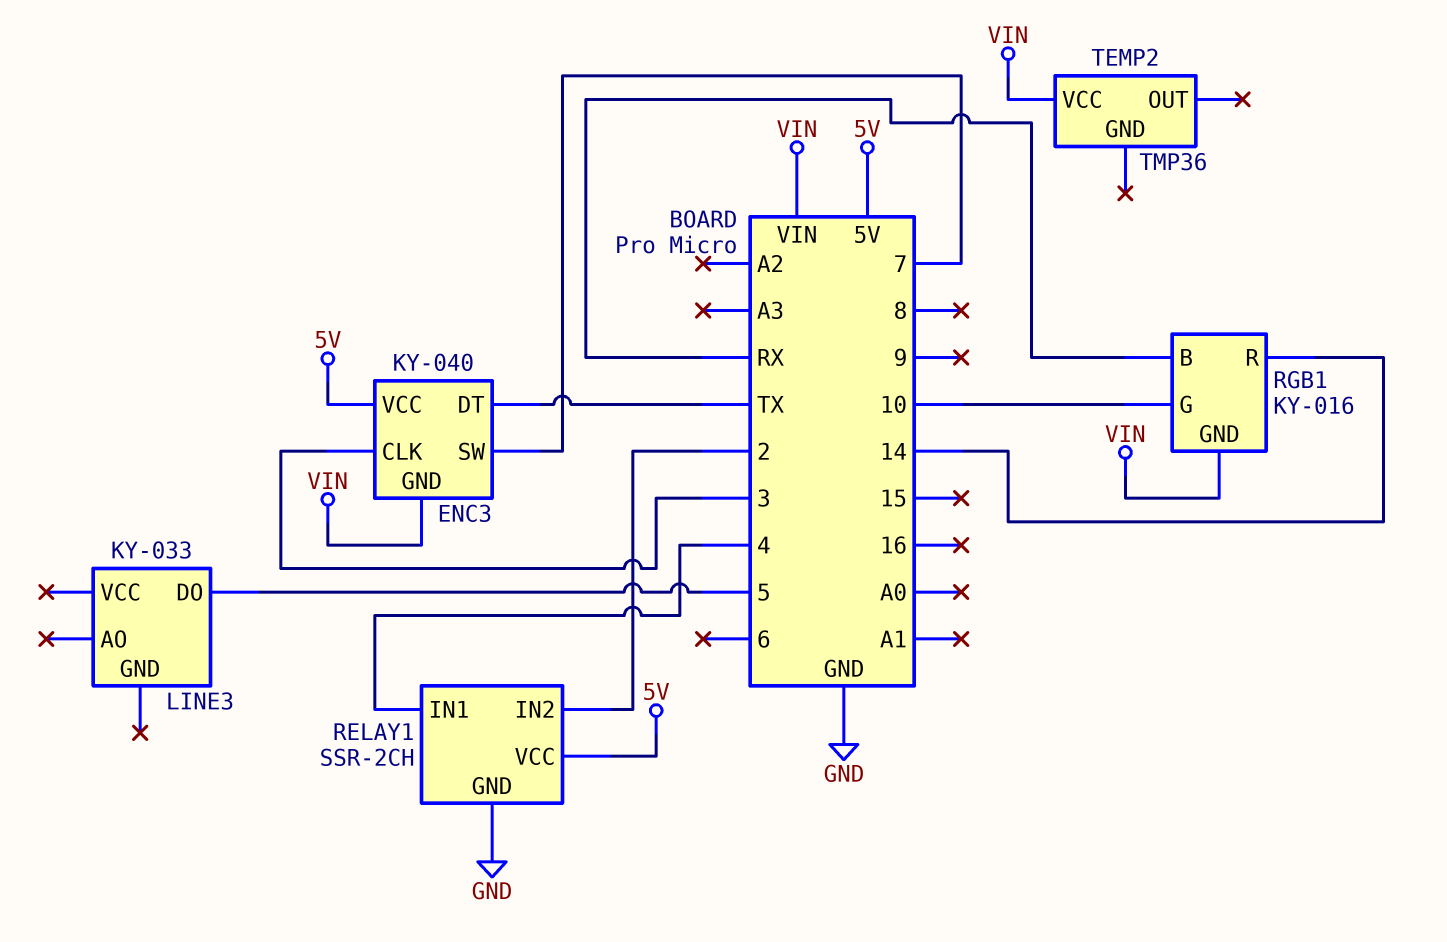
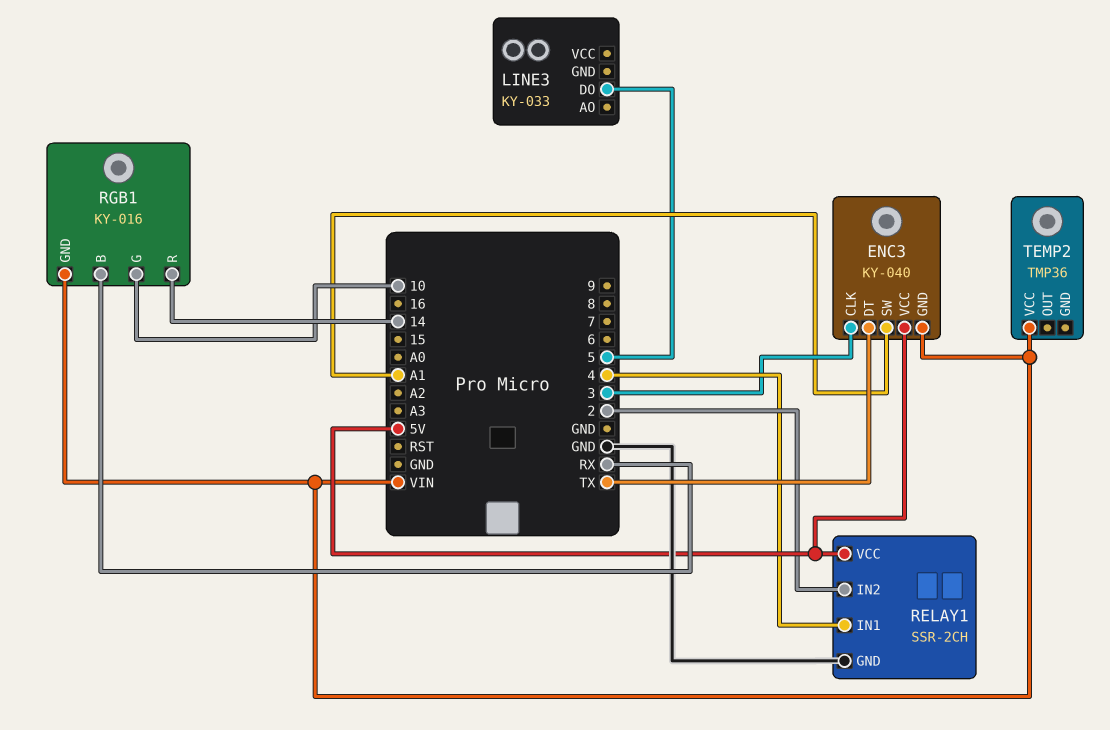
ENC3 pin SW: 7 -> A1

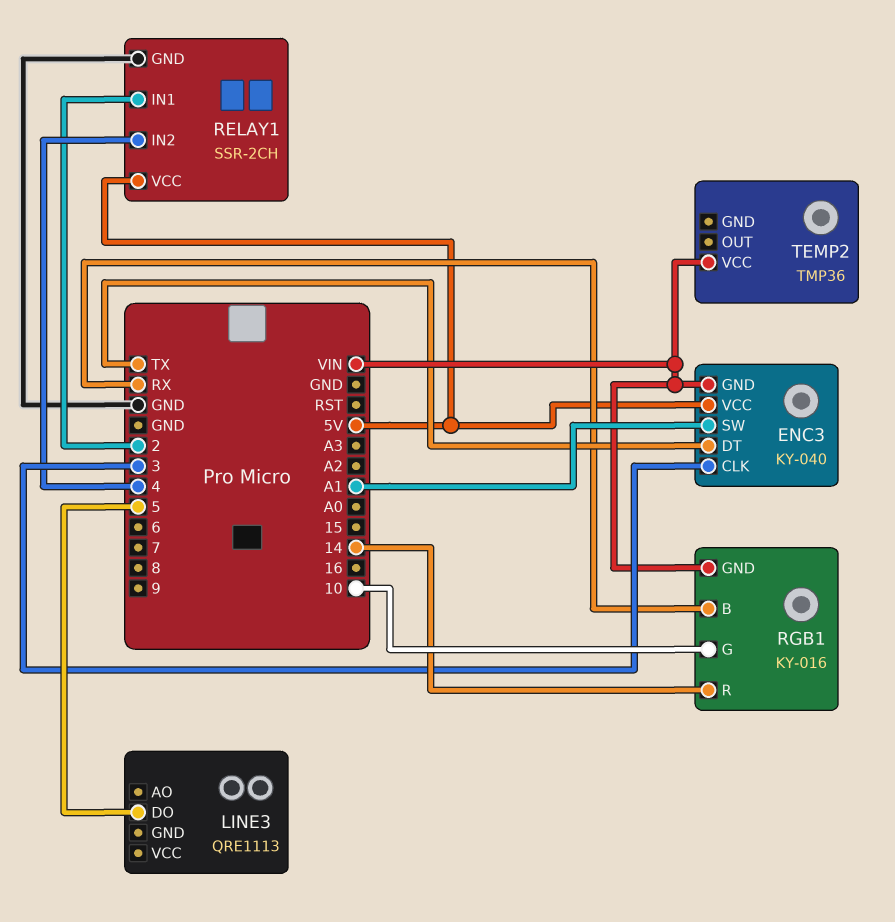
LINE3: KY-033 -> QRE1113
RELAY1 pin IN1: 4 -> 2
RELAY1 pin IN2: 2 -> 4

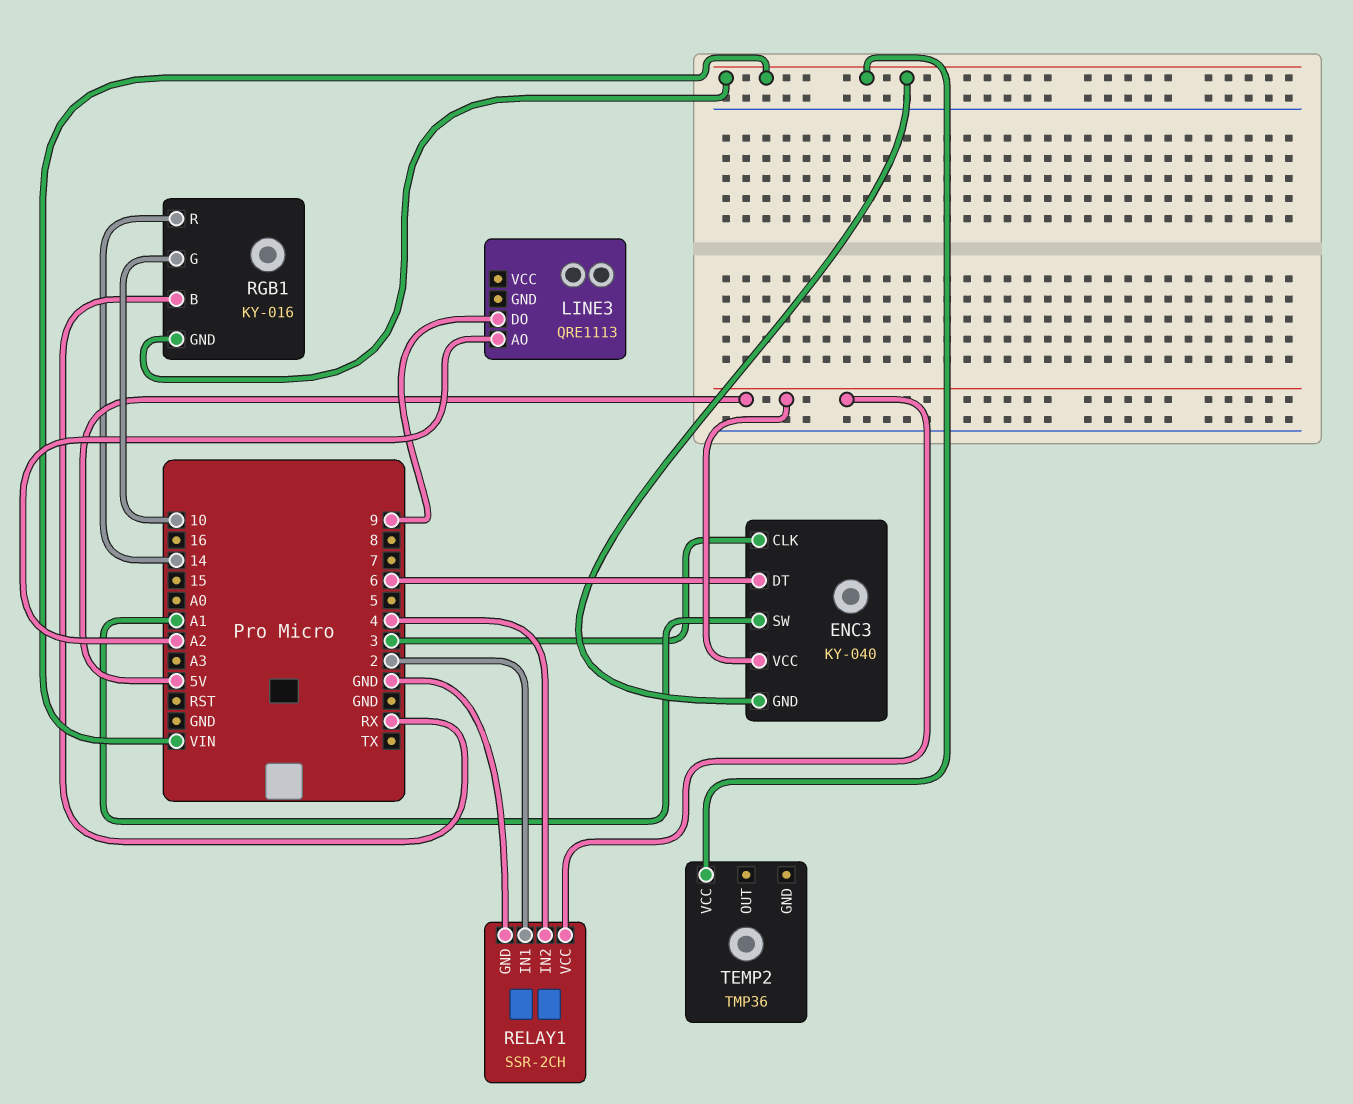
ENC3 pin DT: TX -> 6
LINE3 pin AO: none -> A2
LINE3 pin DO: 5 -> 9

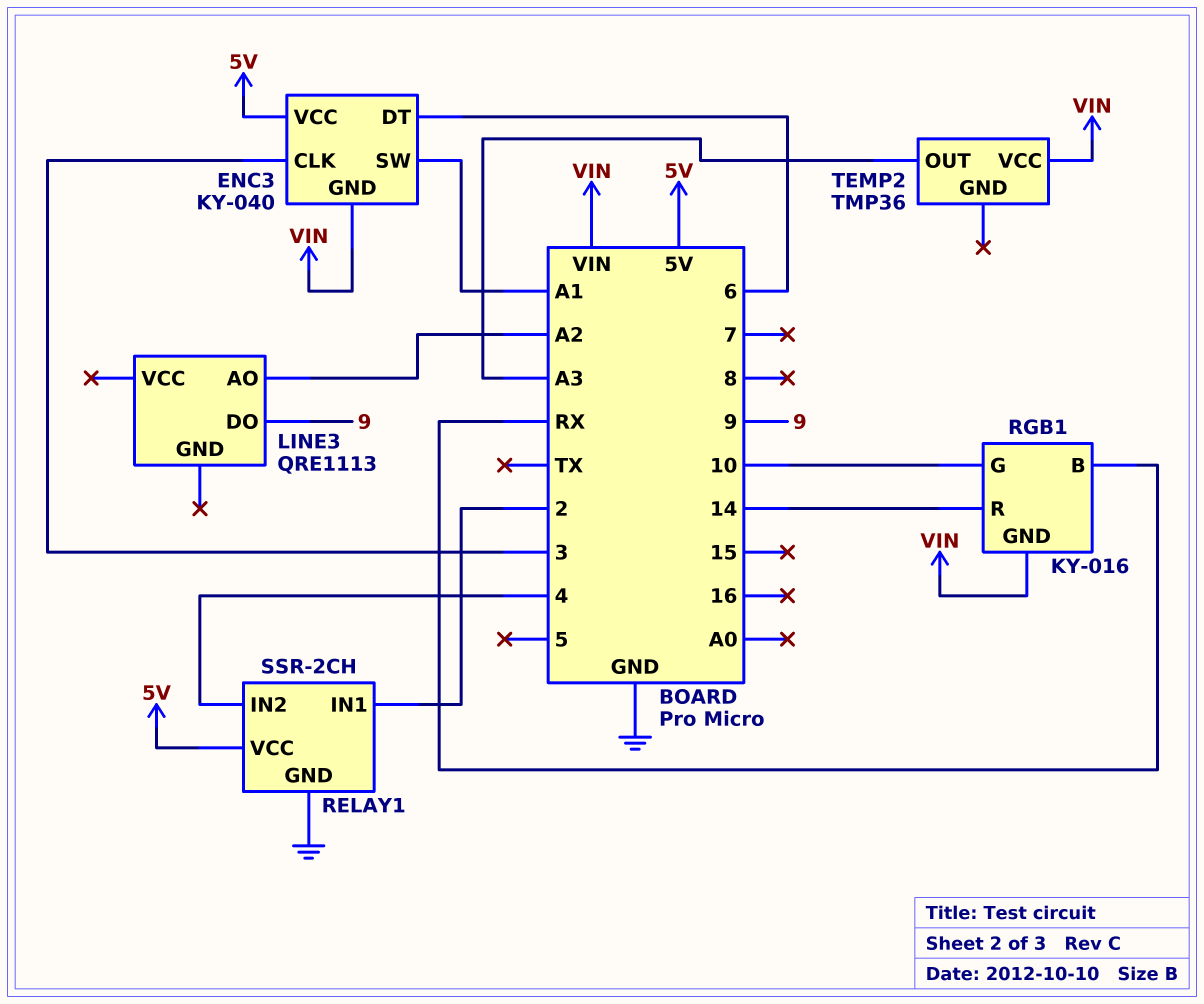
TEMP2 pin OUT: none -> A3

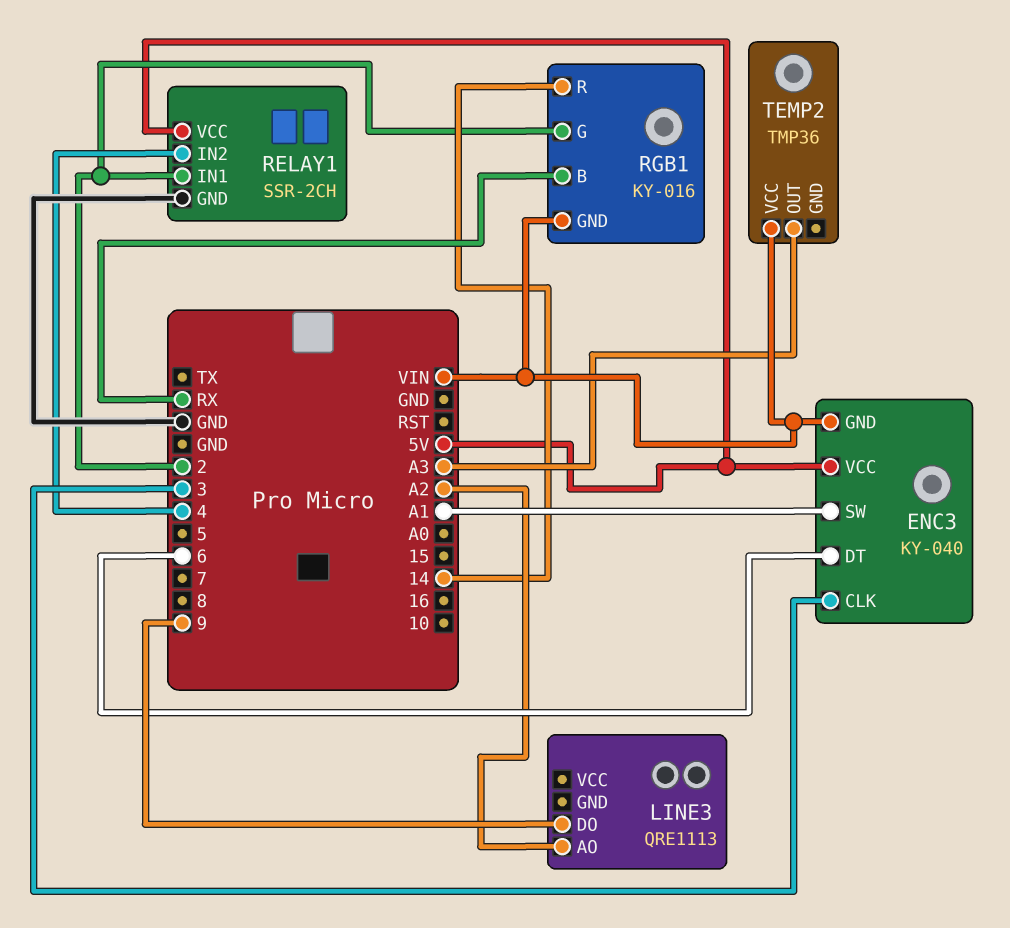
RGB1 pin G: 10 -> 2

